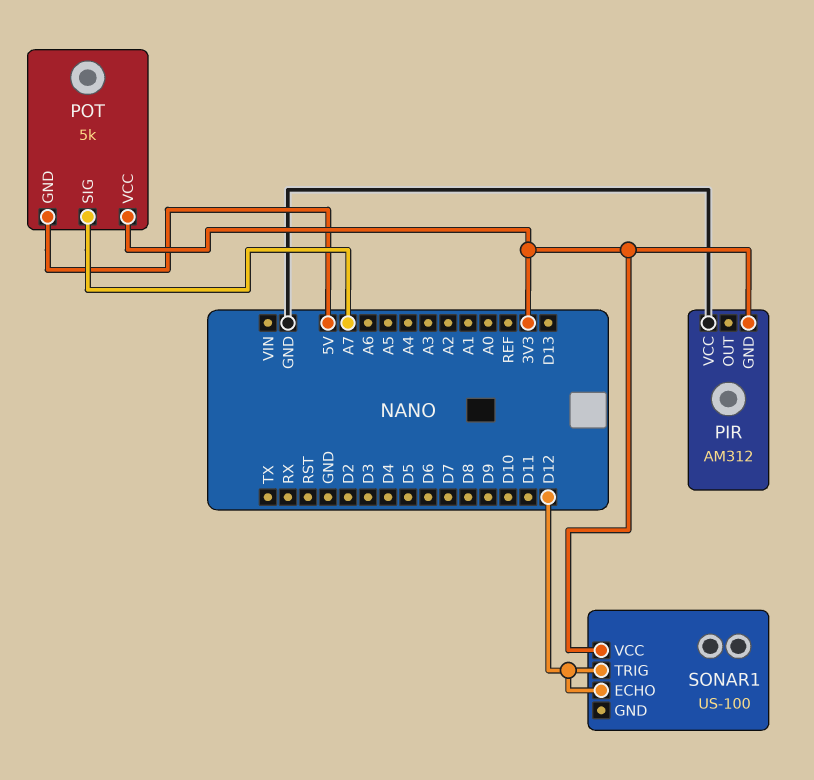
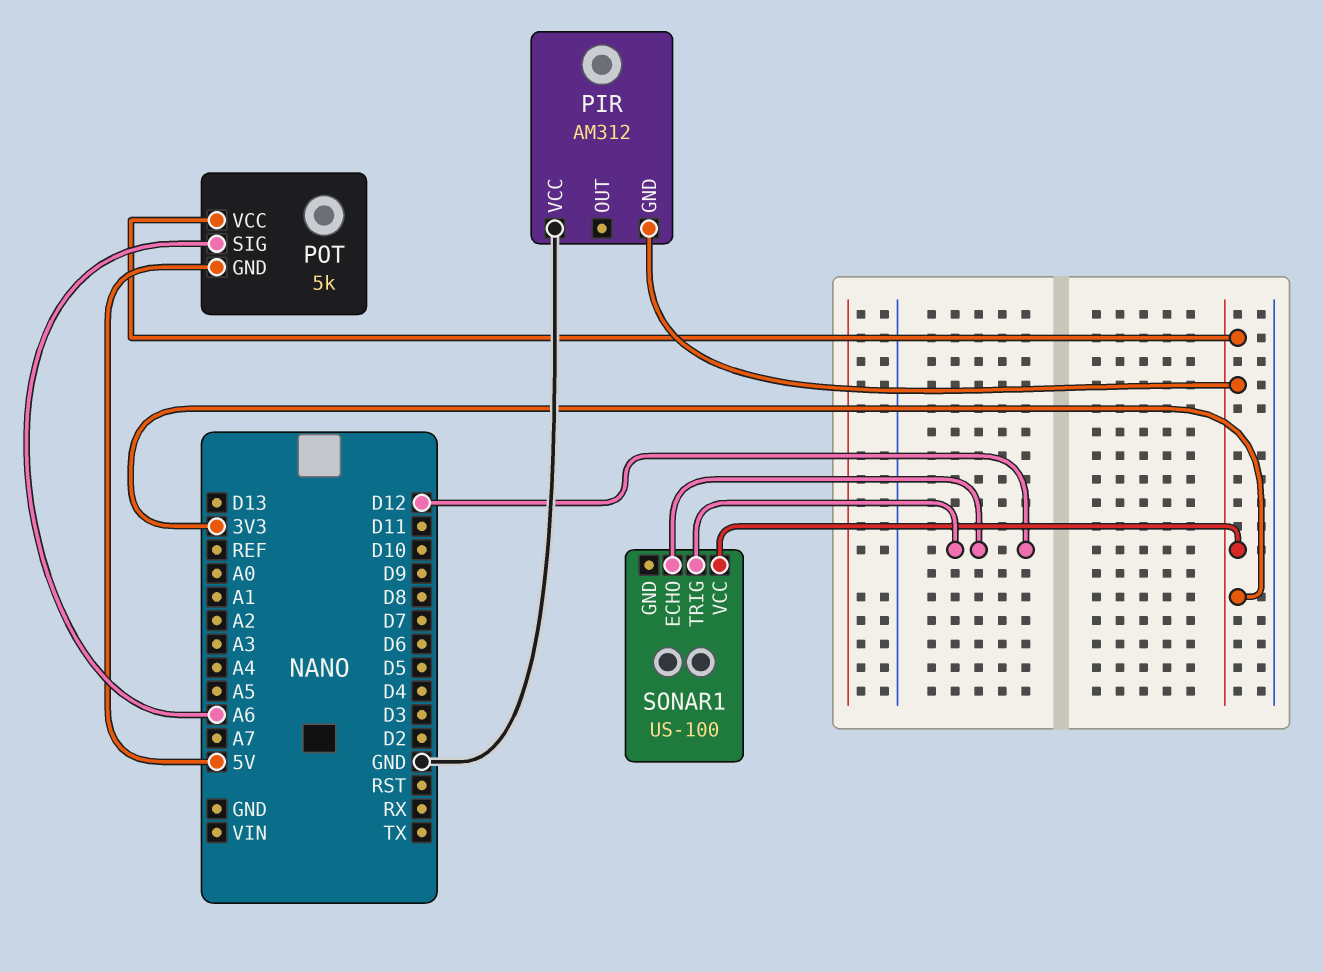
POT pin SIG: A7 -> A6

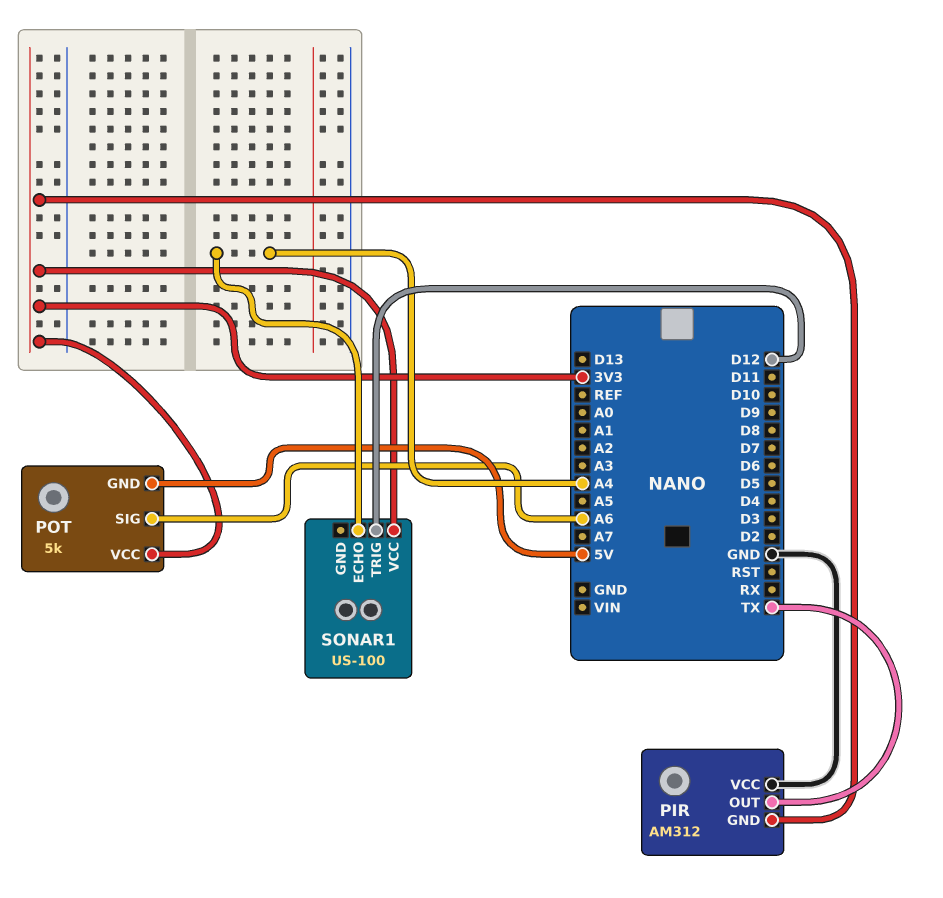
PIR pin OUT: none -> TX
SONAR1 pin ECHO: D12 -> A4

